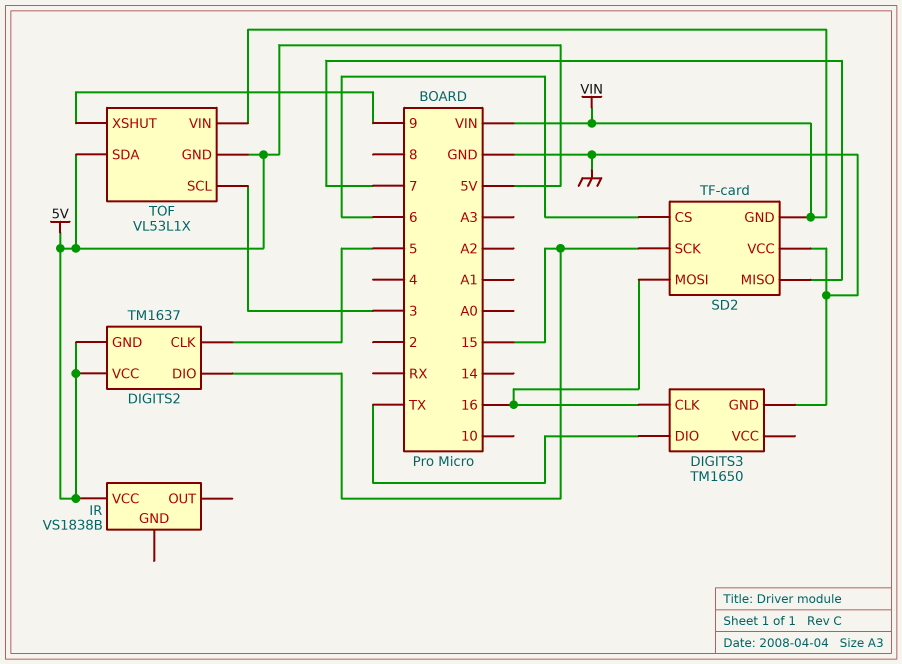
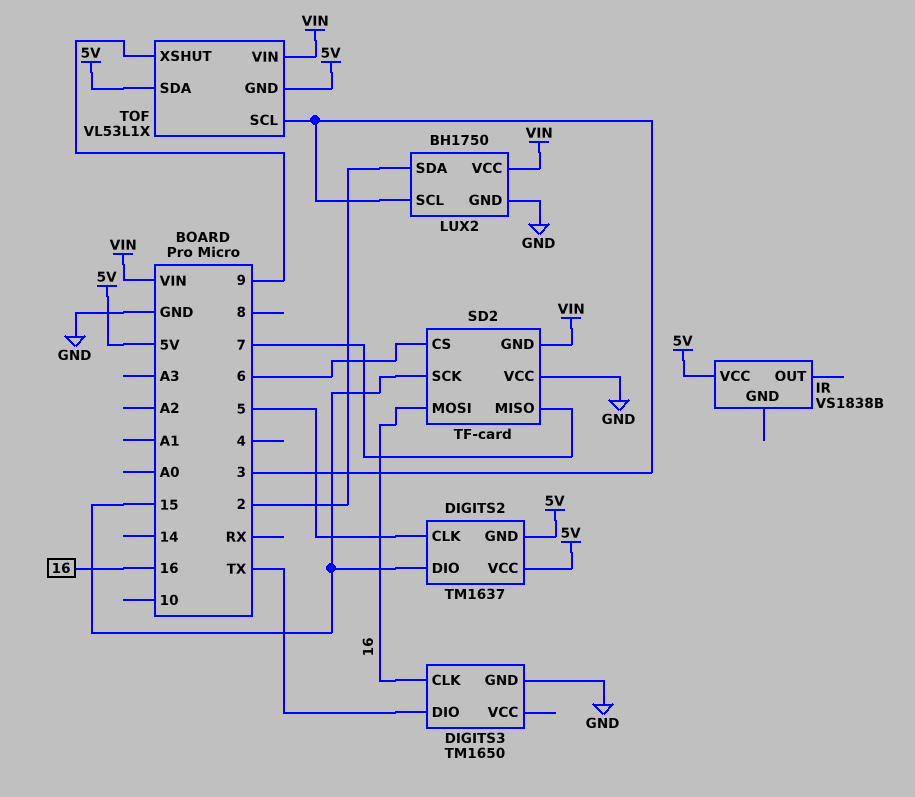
LUX2: none -> BH1750
LUX2 pin GND: none -> GND
LUX2 pin SCL: none -> 3
LUX2 pin SDA: none -> 2
LUX2 pin VCC: none -> VIN

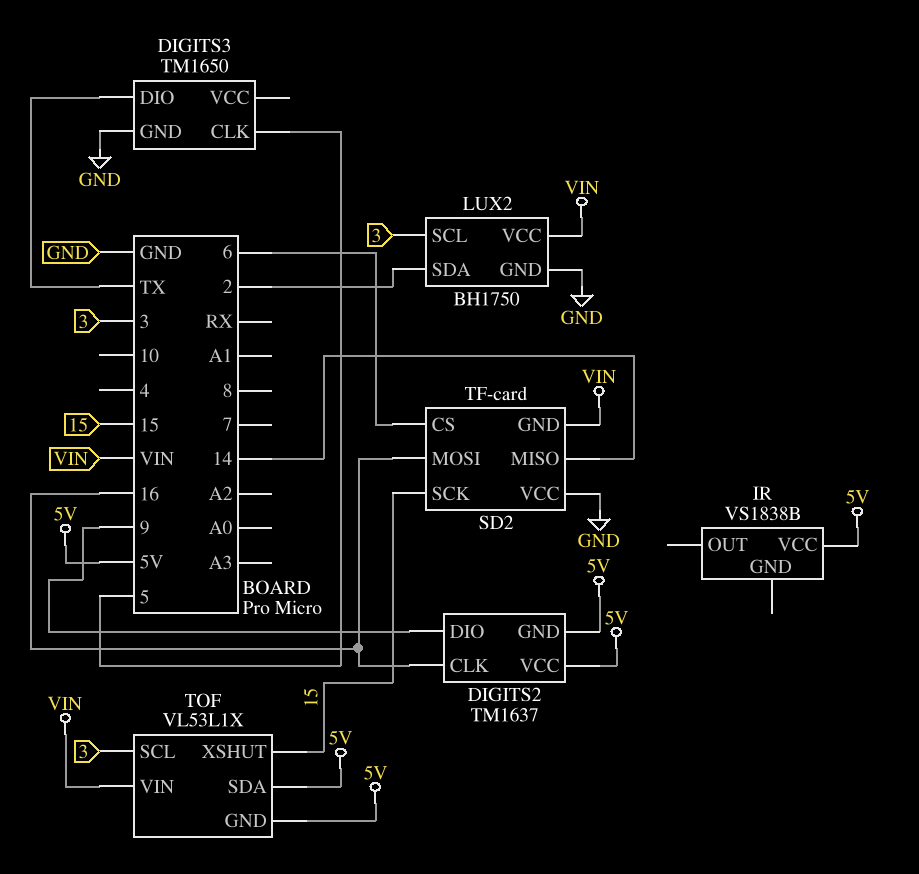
DIGITS2 pin CLK: 5 -> 16
DIGITS2 pin DIO: 15 -> 9
DIGITS3 pin CLK: 16 -> 5
SD2 pin MISO: 7 -> 14
TOF pin XSHUT: 9 -> 15

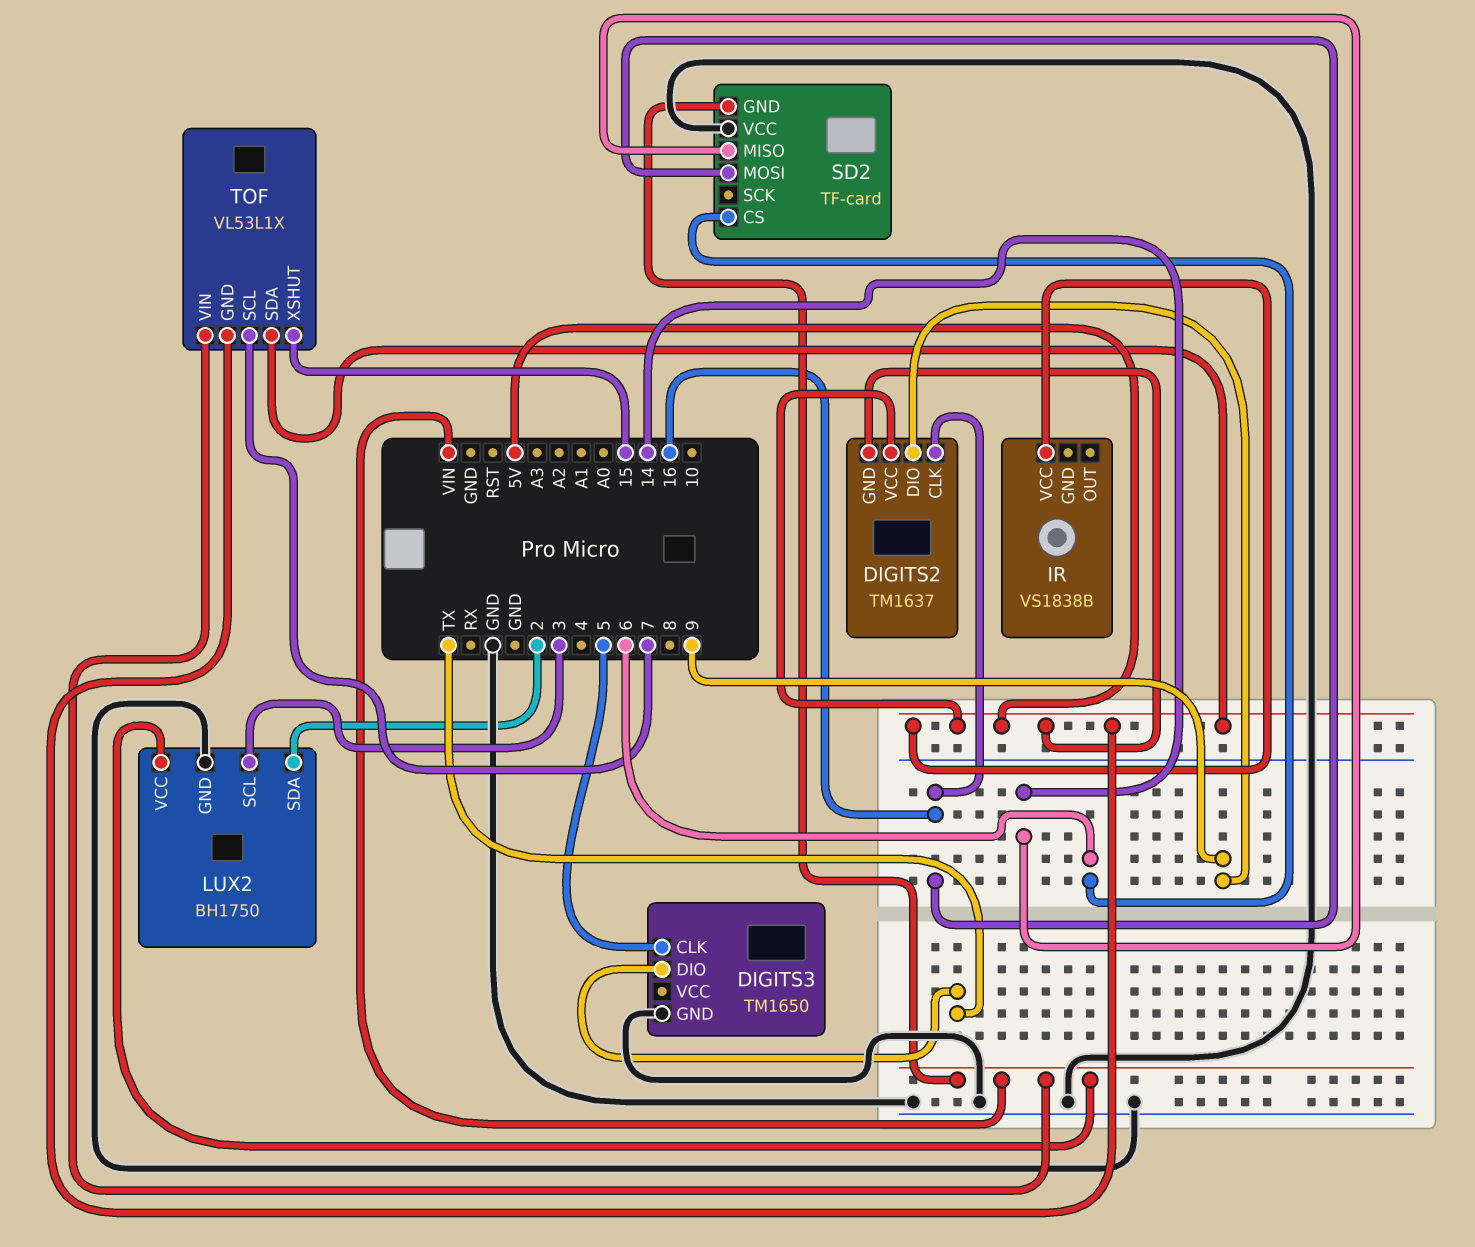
SD2 pin SCK: 15 -> none
TOF pin SCL: 3 -> 7

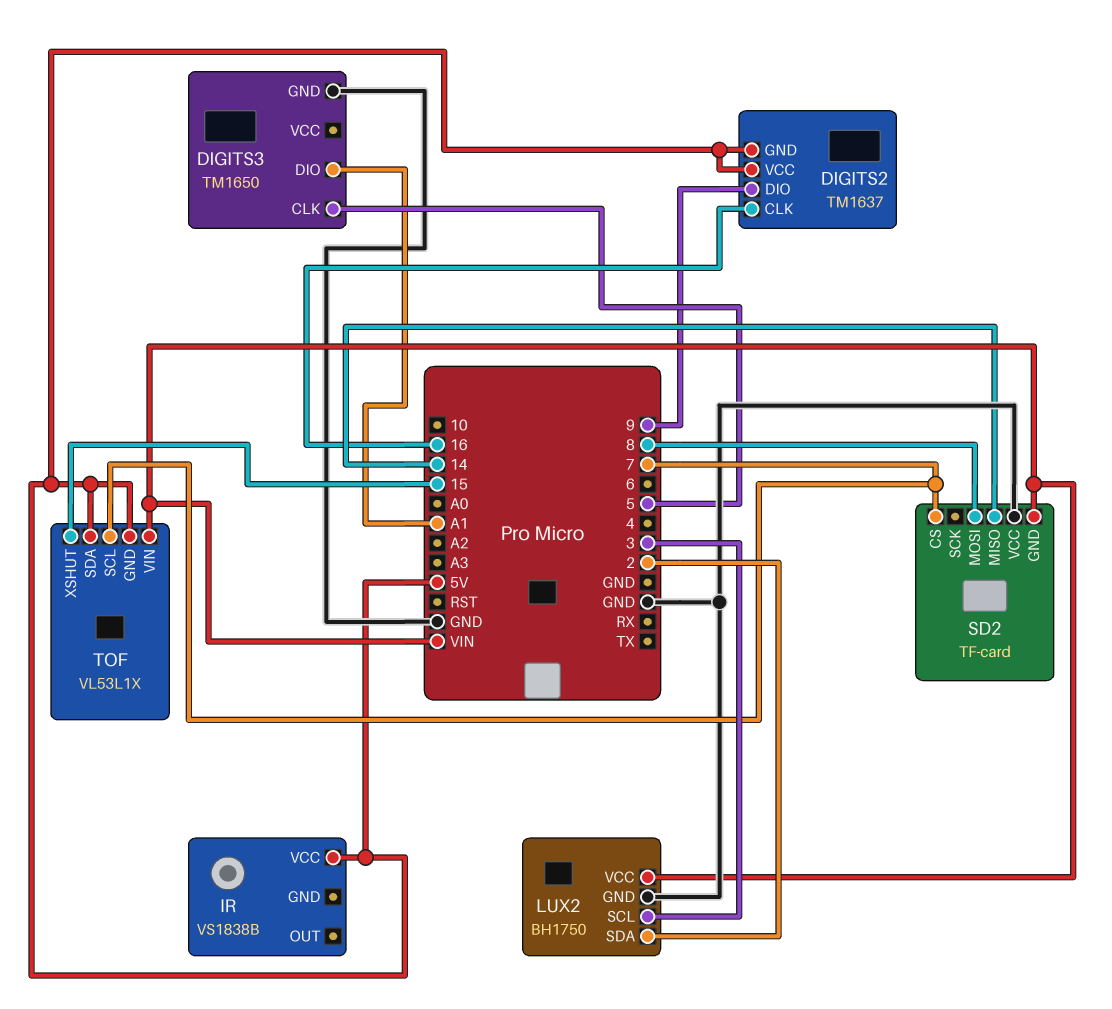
DIGITS3 pin DIO: TX -> A1
SD2 pin CS: 6 -> 7
SD2 pin MOSI: 16 -> 8

